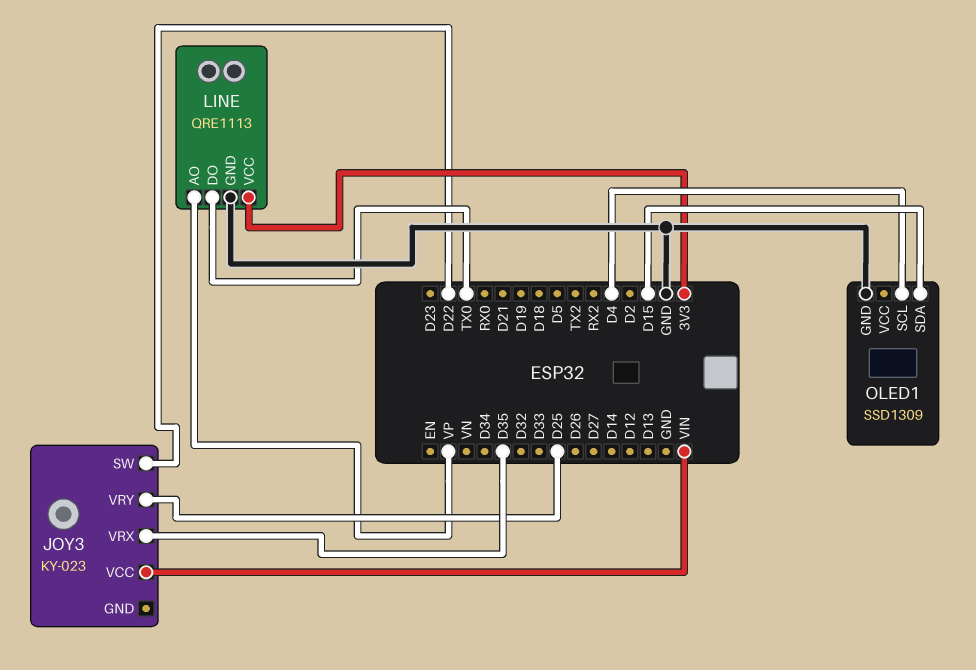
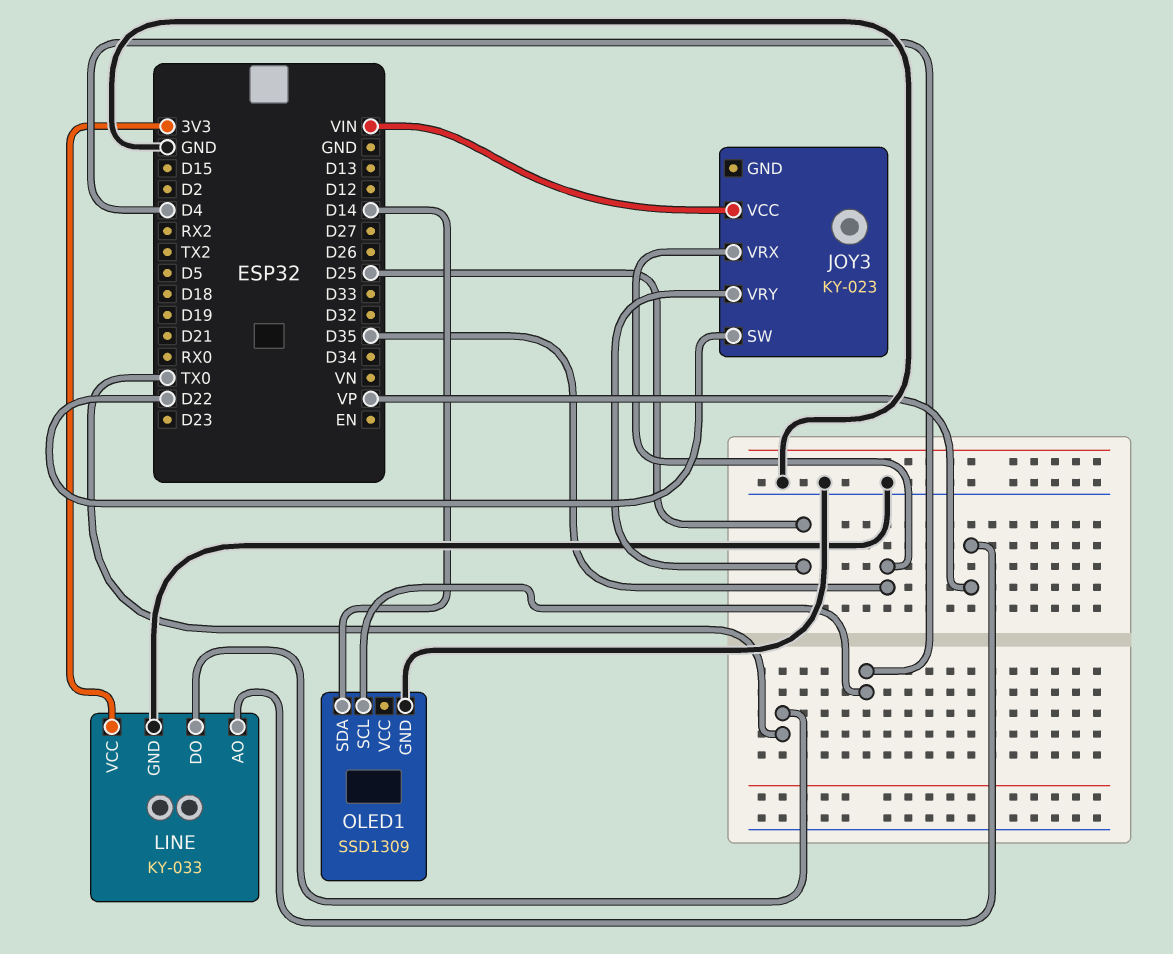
LINE: QRE1113 -> KY-033
OLED1 pin SDA: D15 -> D14

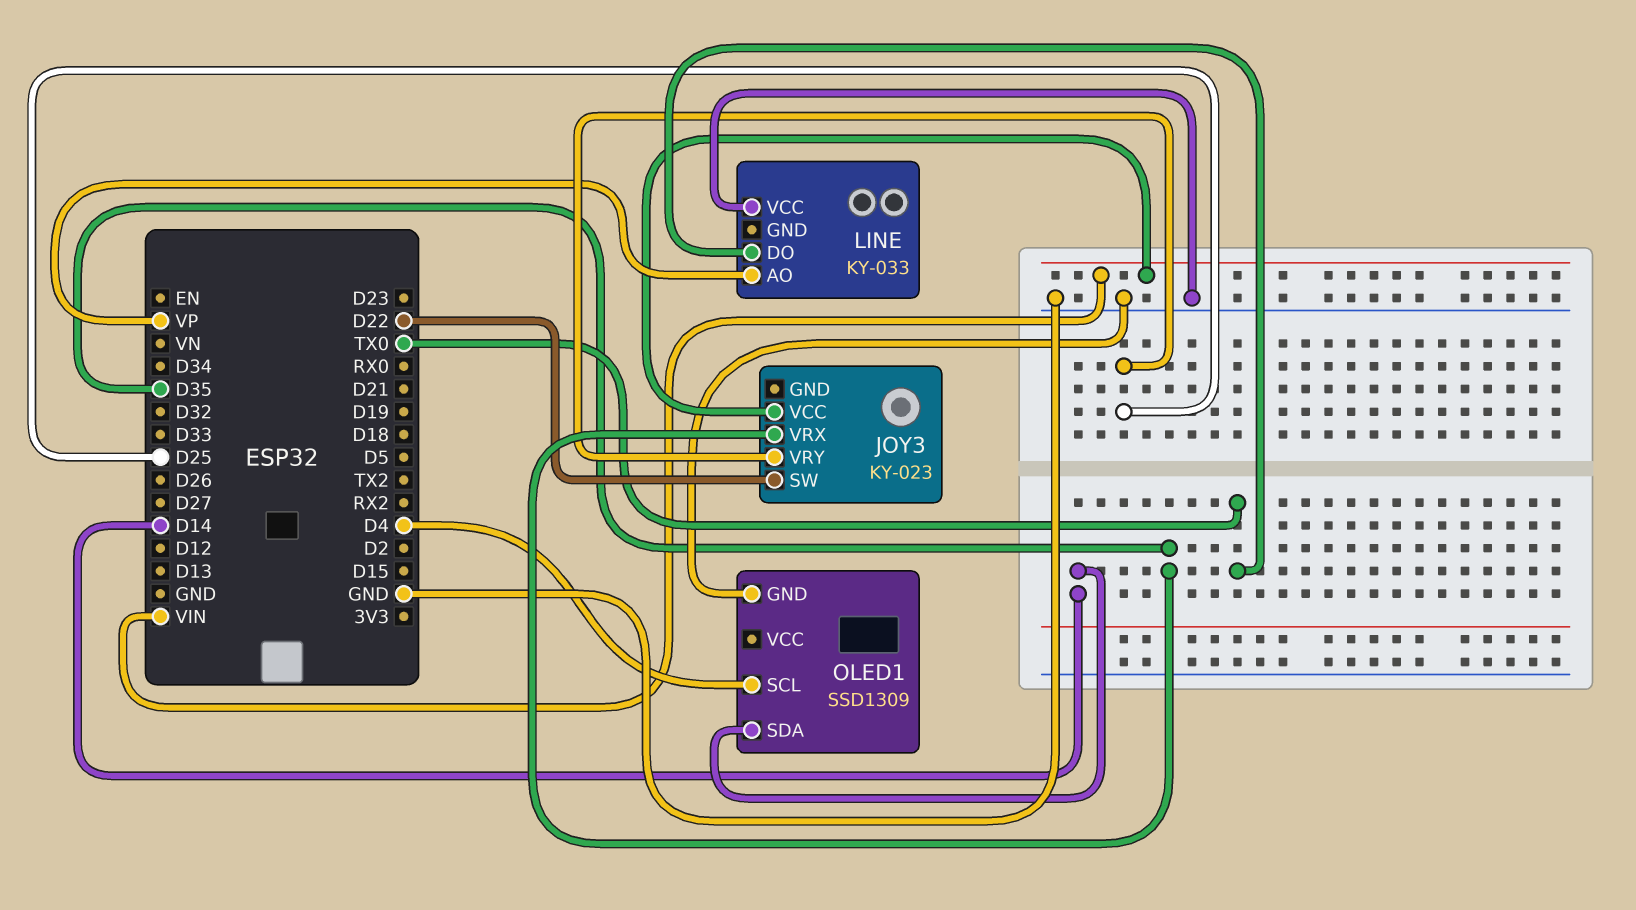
LINE pin GND: GND -> none
LINE pin VCC: 3V3 -> GND

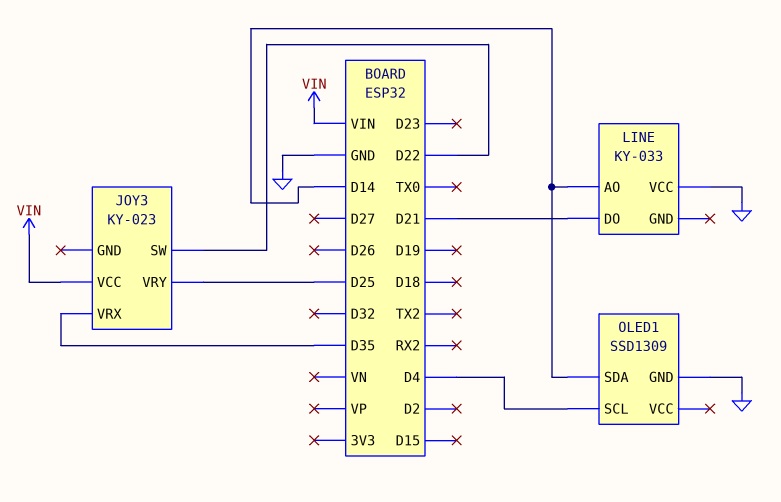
LINE pin AO: VP -> D14
LINE pin DO: TX0 -> D21

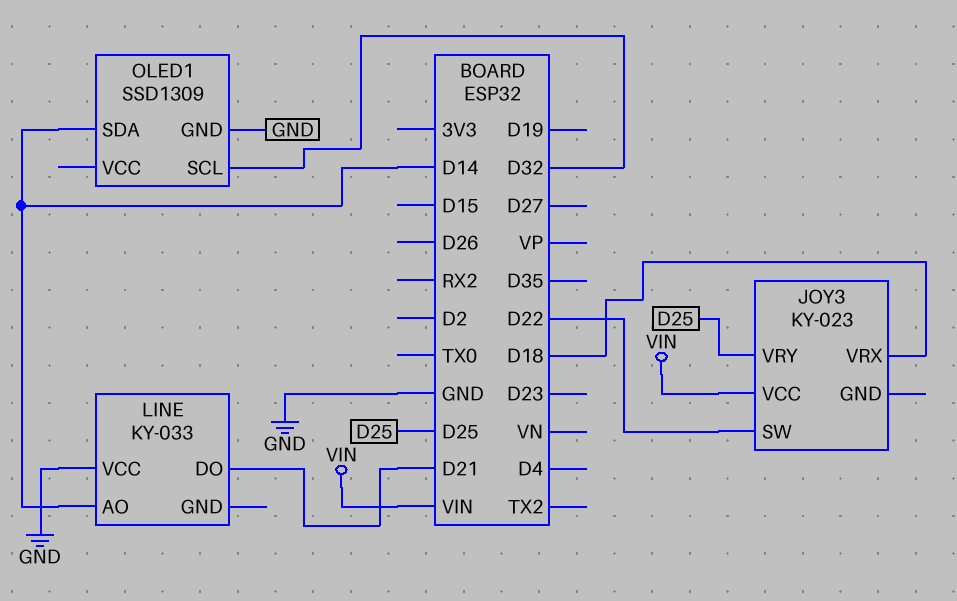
JOY3 pin VRX: D35 -> D18
OLED1 pin SCL: D4 -> D32

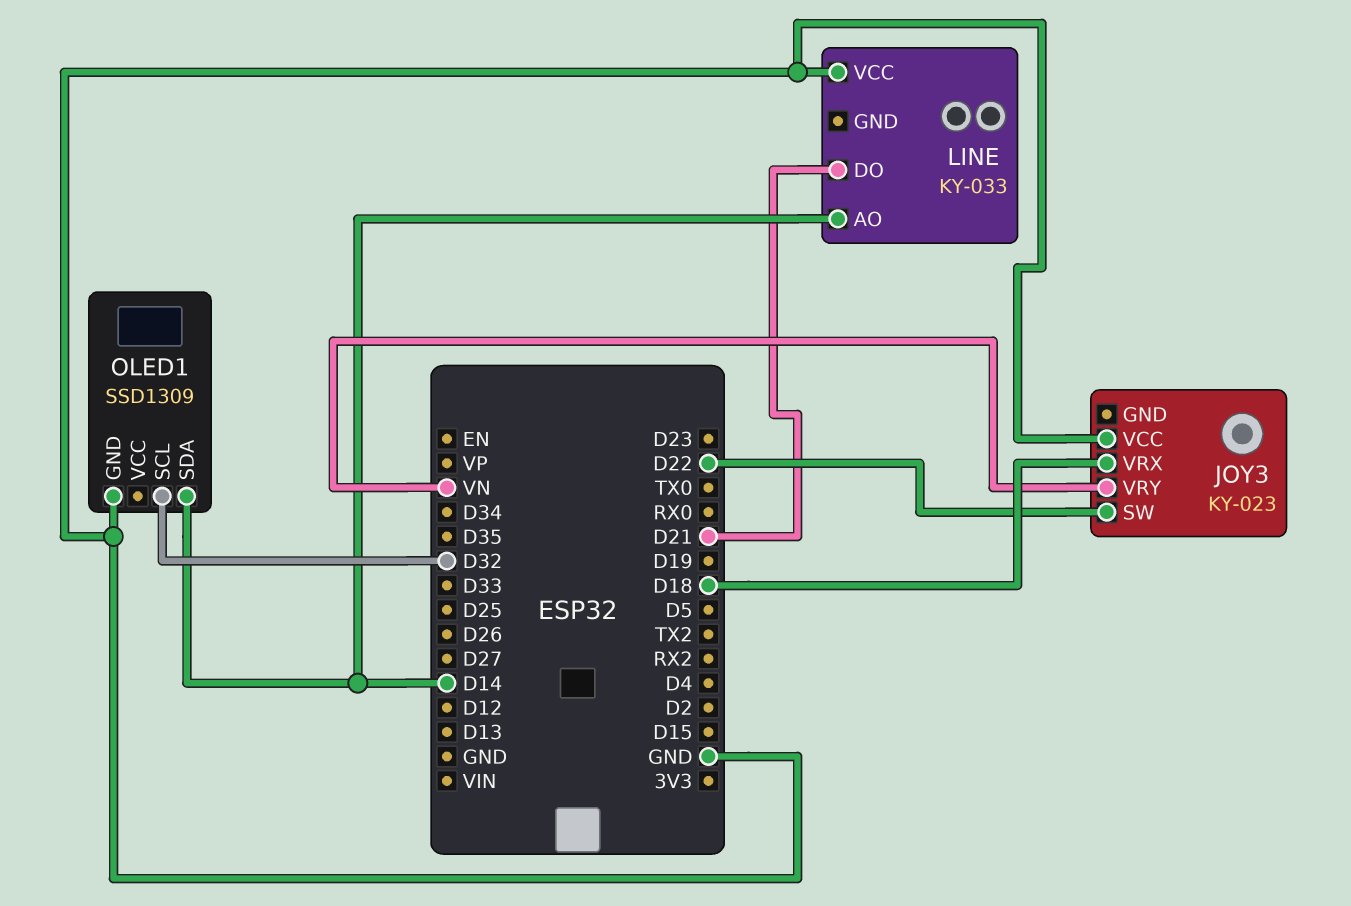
JOY3 pin VCC: VIN -> GND
JOY3 pin VRY: D25 -> VN

